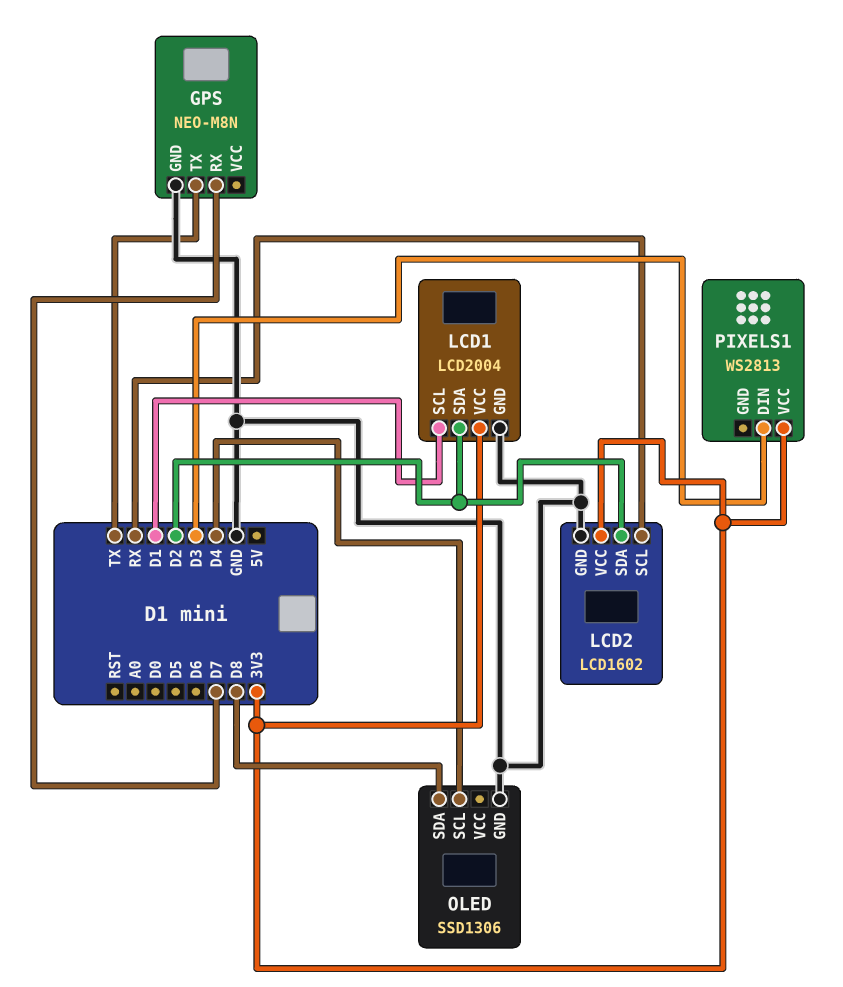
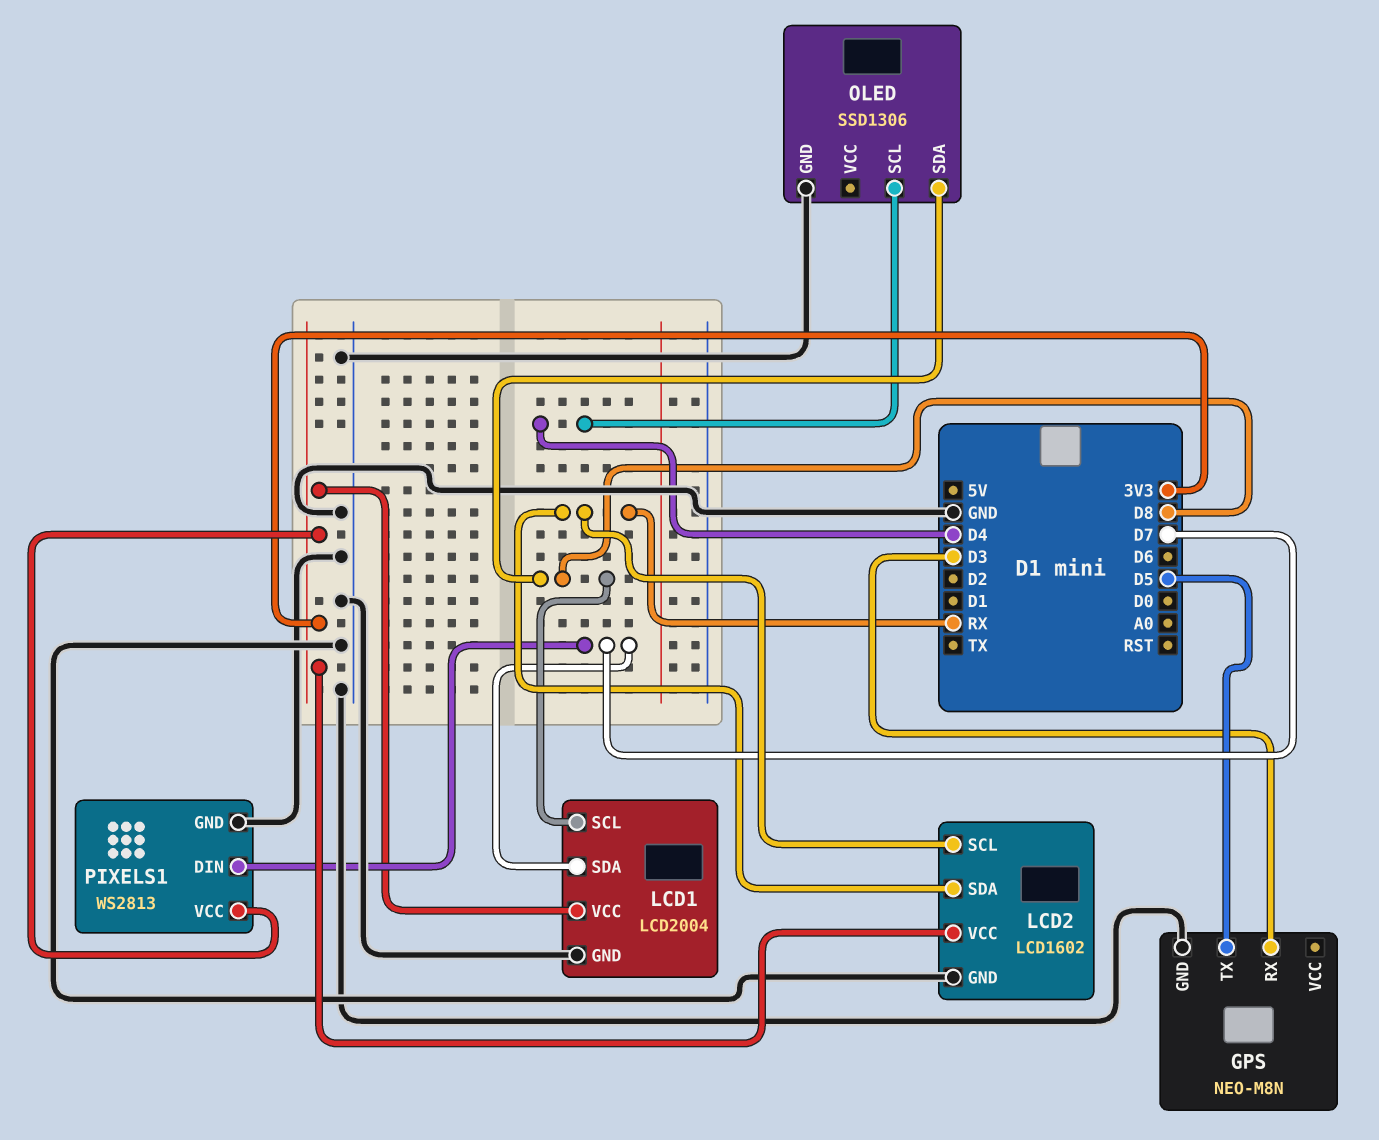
GPS pin RX: D7 -> D3
GPS pin TX: TX -> D5
LCD1 pin SCL: D1 -> D8
LCD1 pin SDA: D2 -> D7
LCD2 pin SDA: D2 -> RX
PIXELS1 pin DIN: D3 -> D7
PIXELS1 pin GND: none -> GND

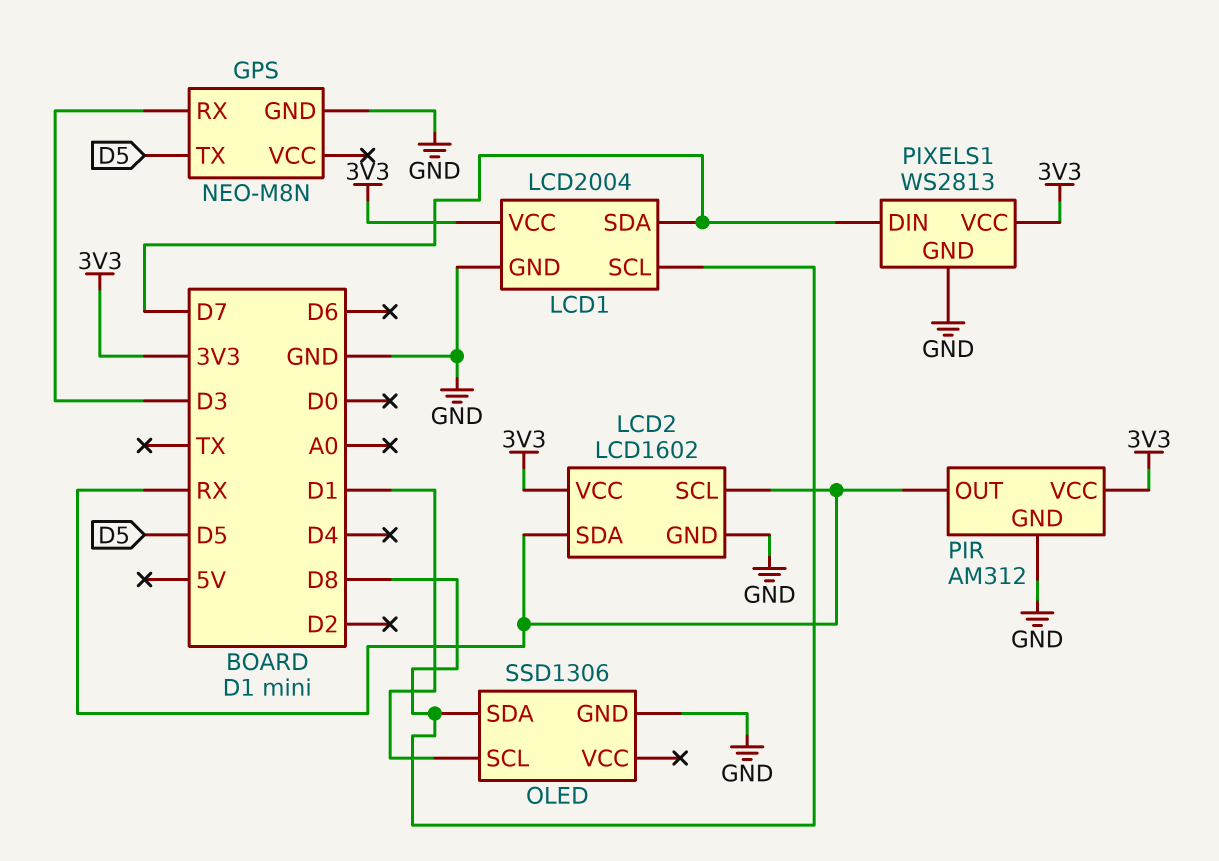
OLED pin SCL: D4 -> D1
PIR: none -> AM312
PIR pin GND: none -> GND
PIR pin OUT: none -> RX
PIR pin VCC: none -> 3V3

